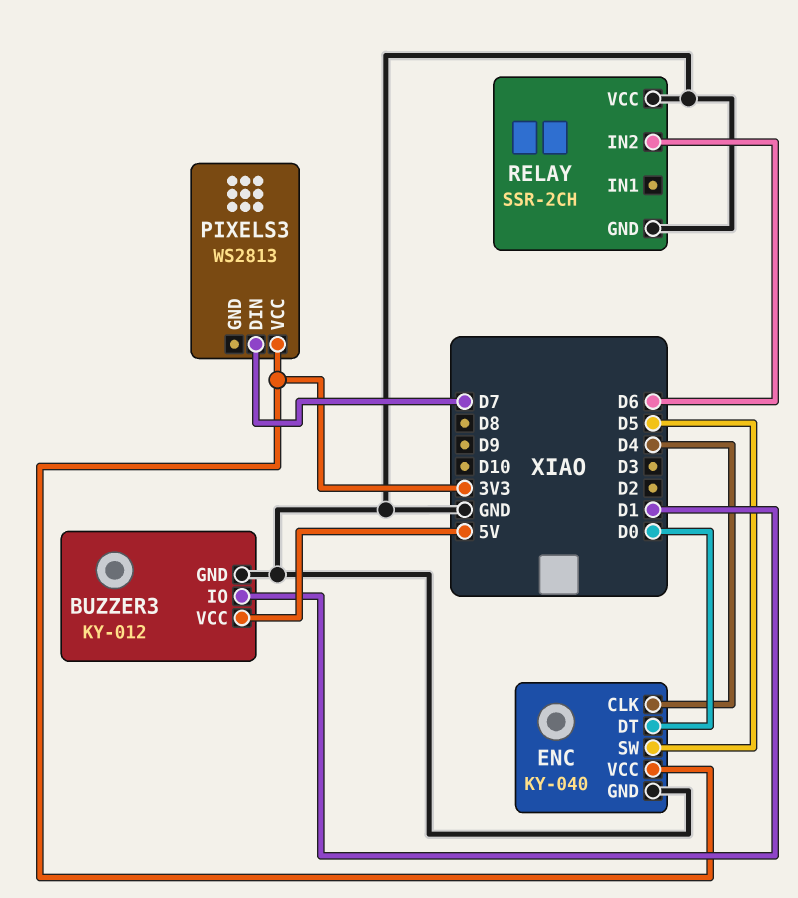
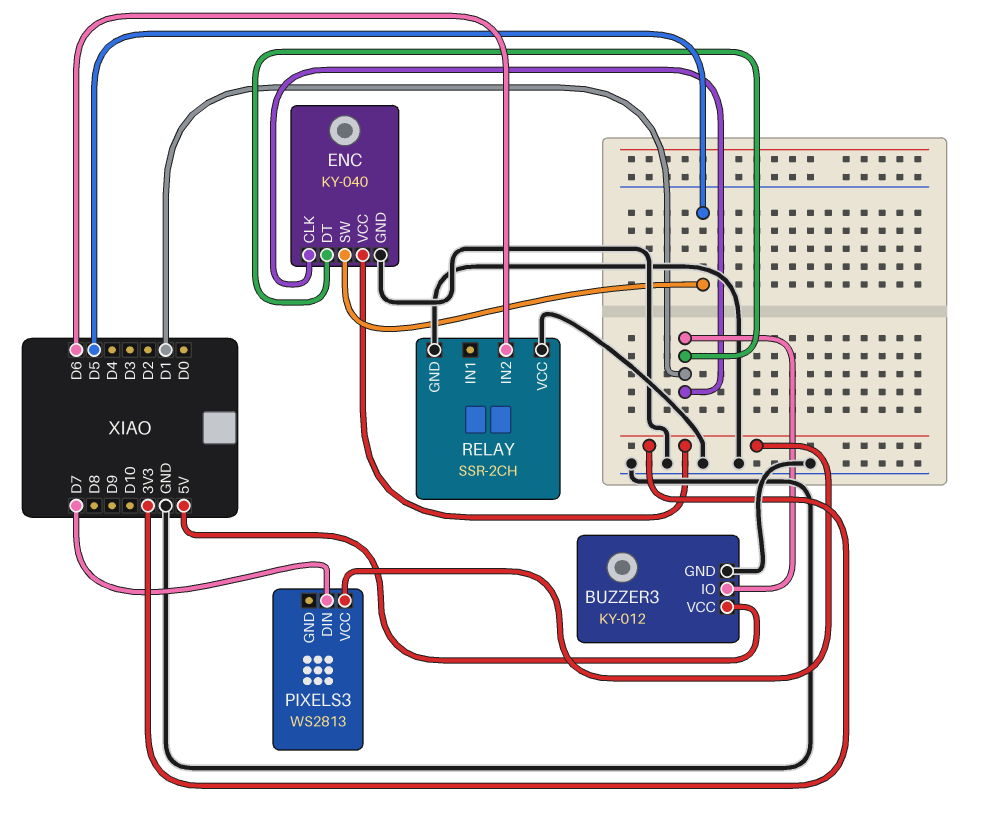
ENC pin CLK: D4 -> D1
ENC pin DT: D0 -> D1

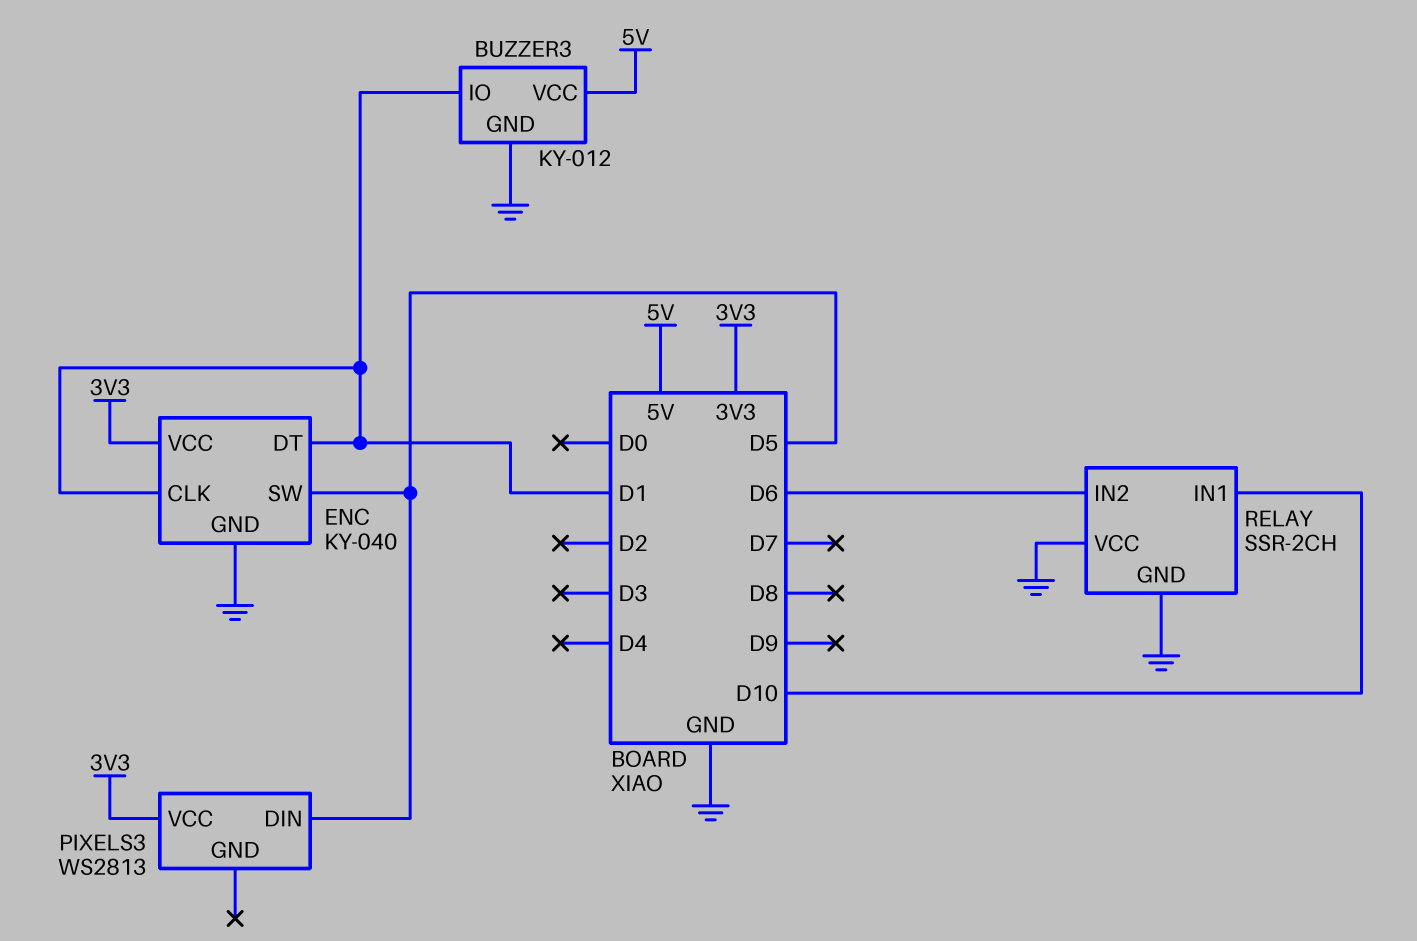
PIXELS3 pin DIN: D7 -> D5
RELAY pin IN1: none -> D10

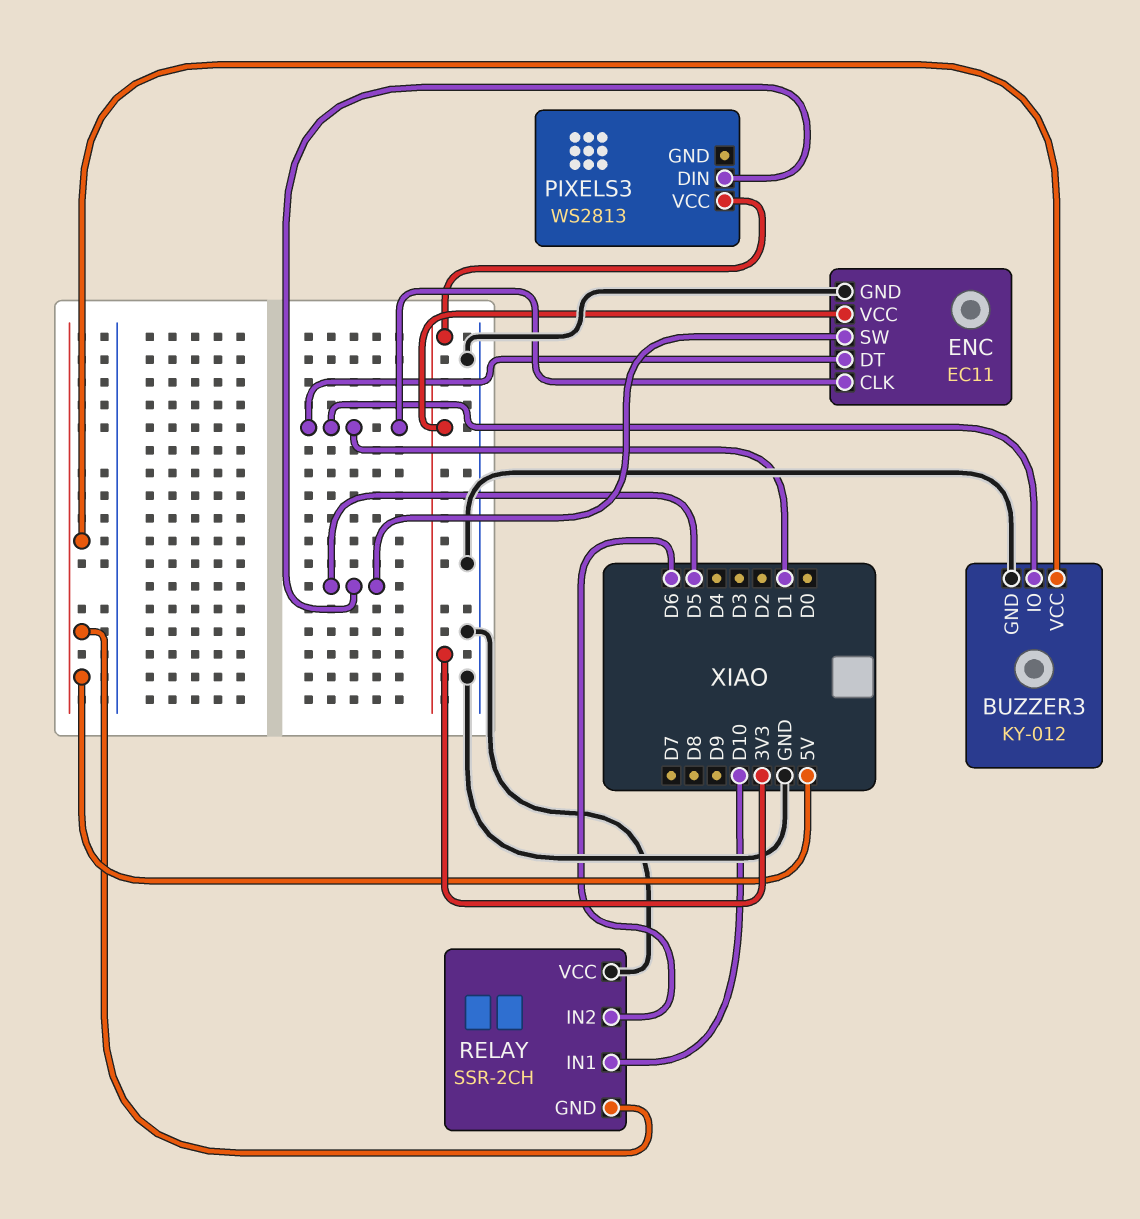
ENC: KY-040 -> EC11
RELAY pin GND: GND -> 5V

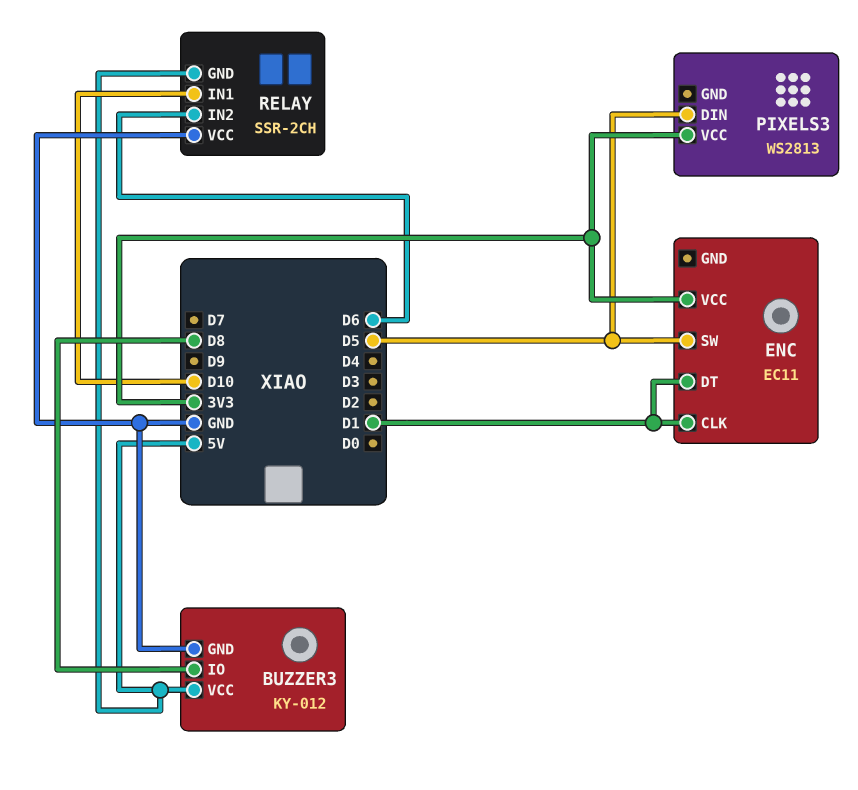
BUZZER3 pin IO: D1 -> D8
ENC pin GND: GND -> none

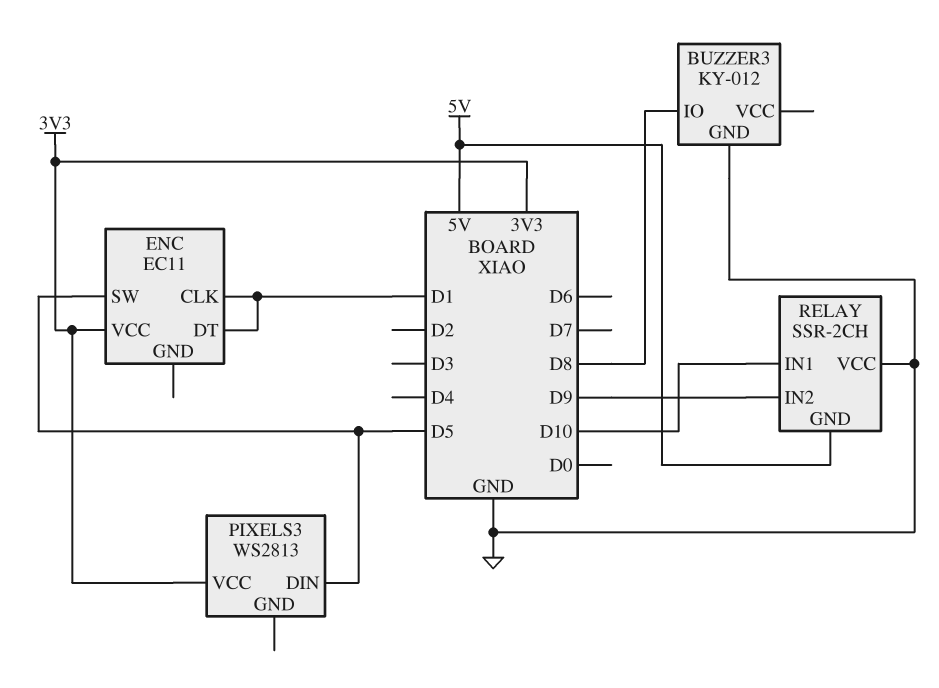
BUZZER3 pin VCC: 5V -> none
RELAY pin IN2: D6 -> D9

